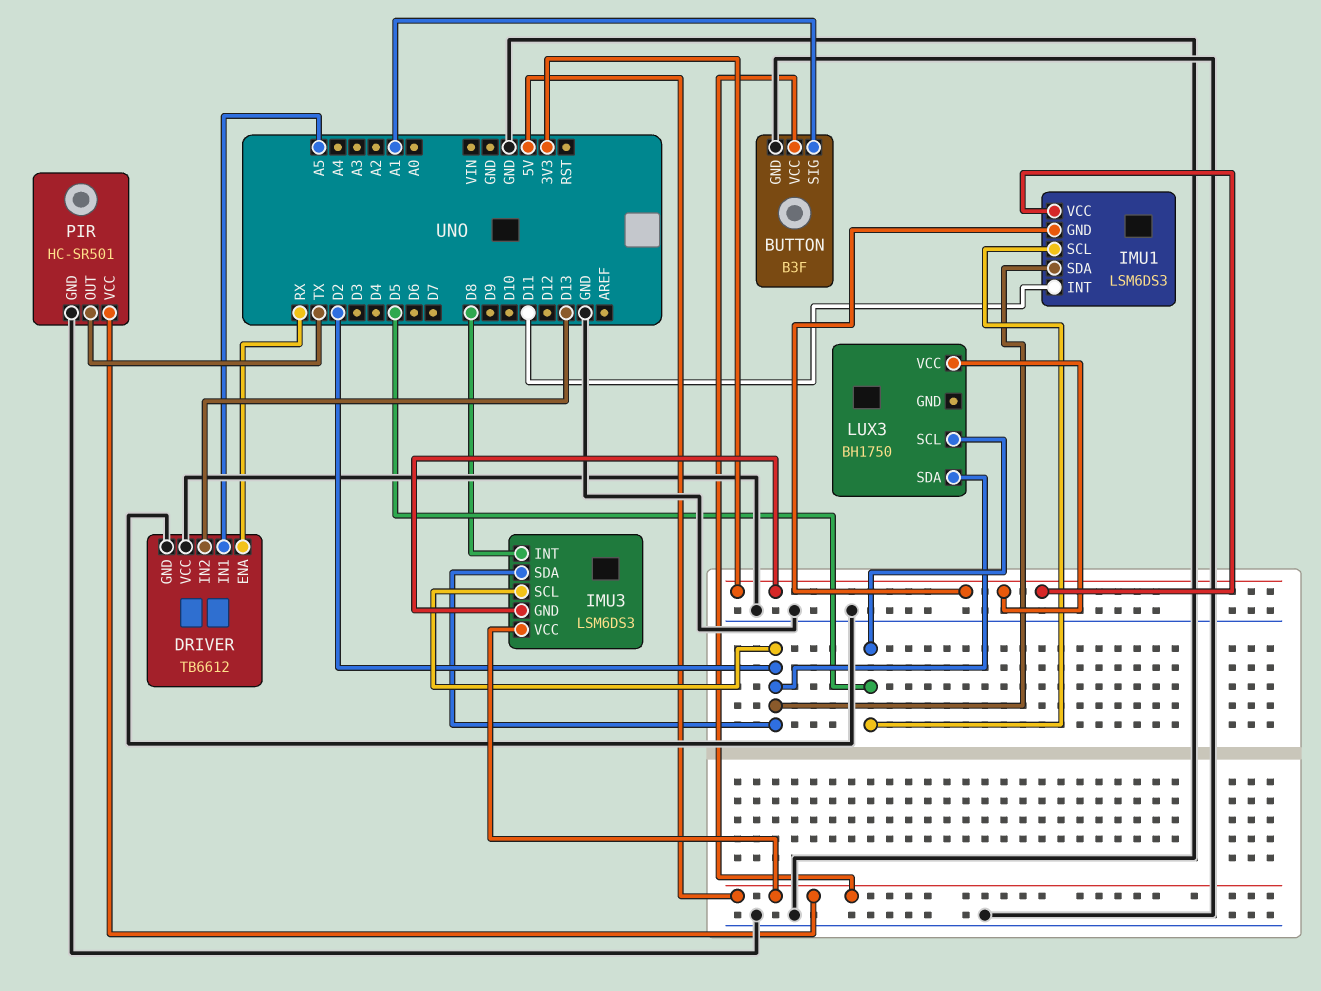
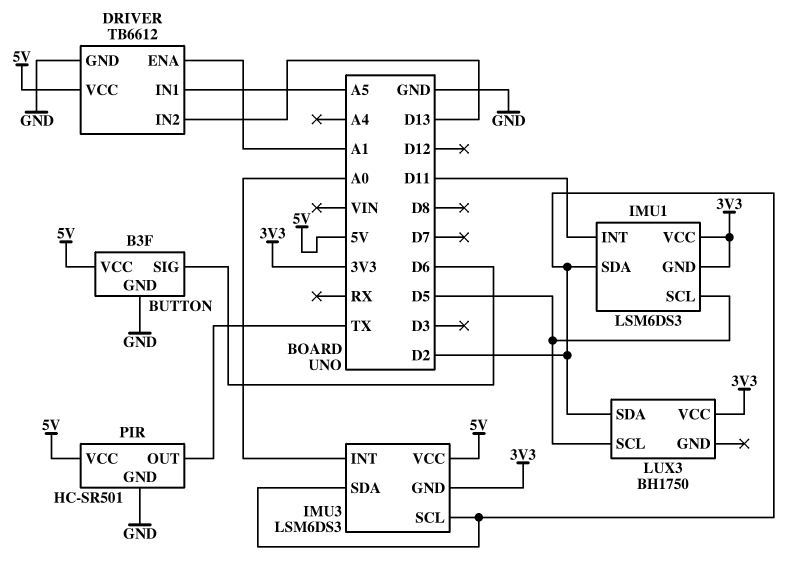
BUTTON pin SIG: A1 -> D6
DRIVER pin ENA: RX -> A1
DRIVER pin VCC: GND -> 5V
IMU3 pin INT: D8 -> A0

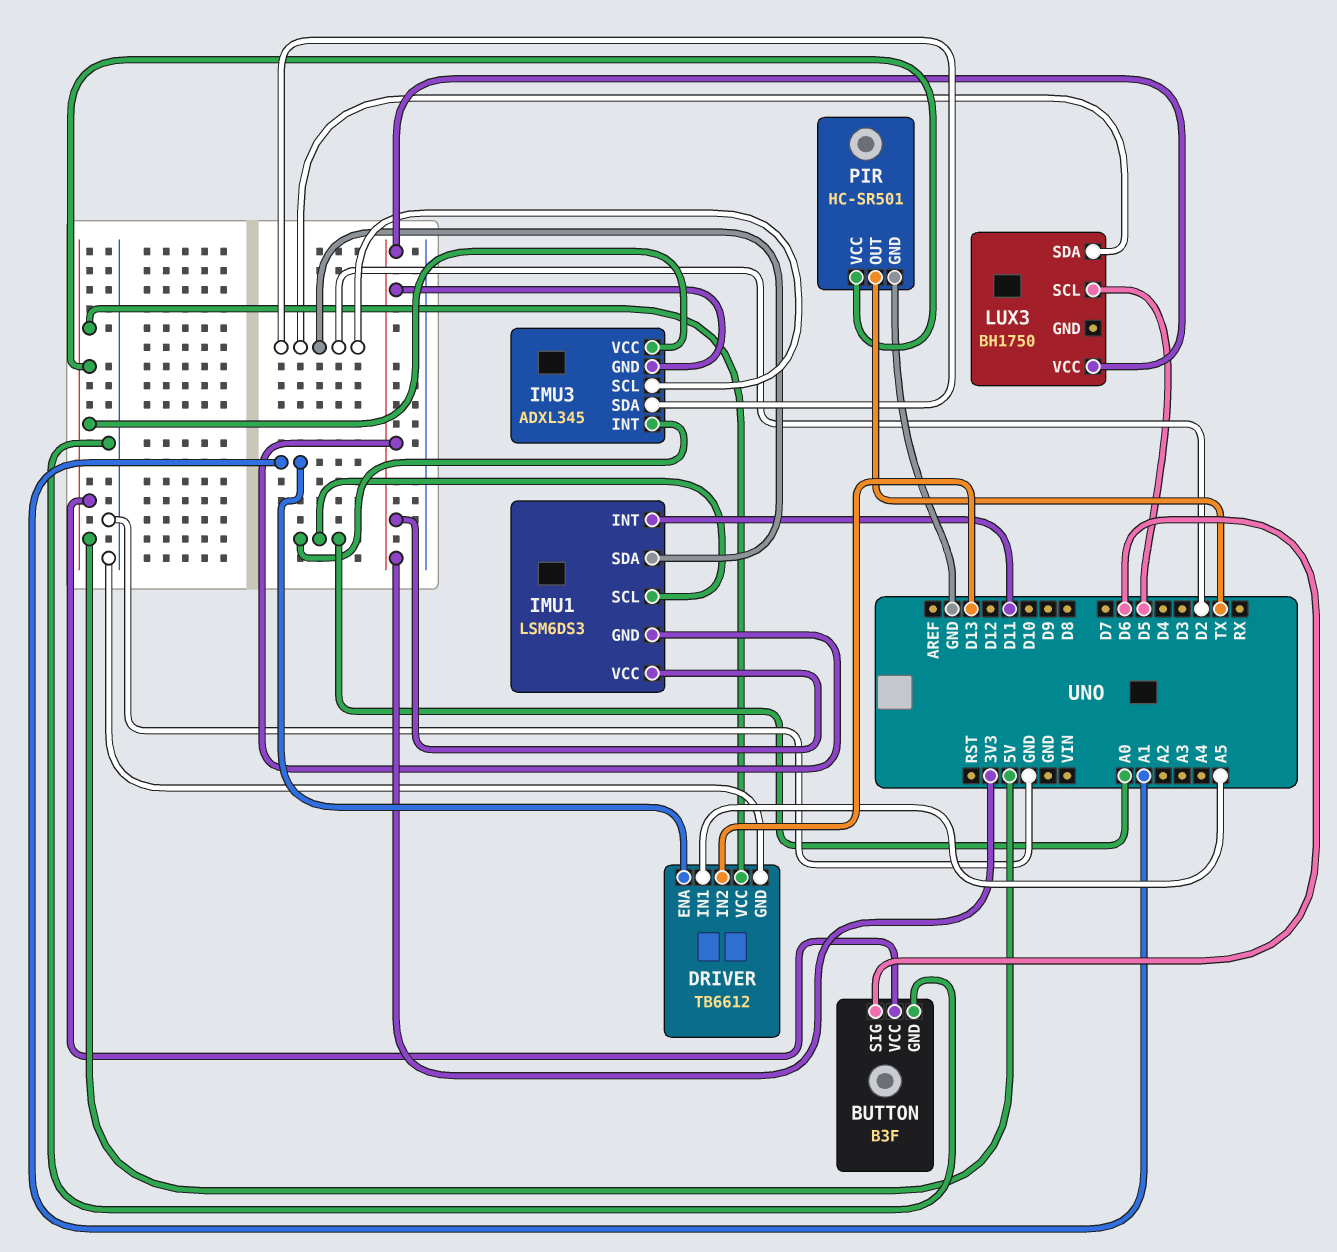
IMU1 pin SCL: D5 -> A0
IMU3: LSM6DS3 -> ADXL345

